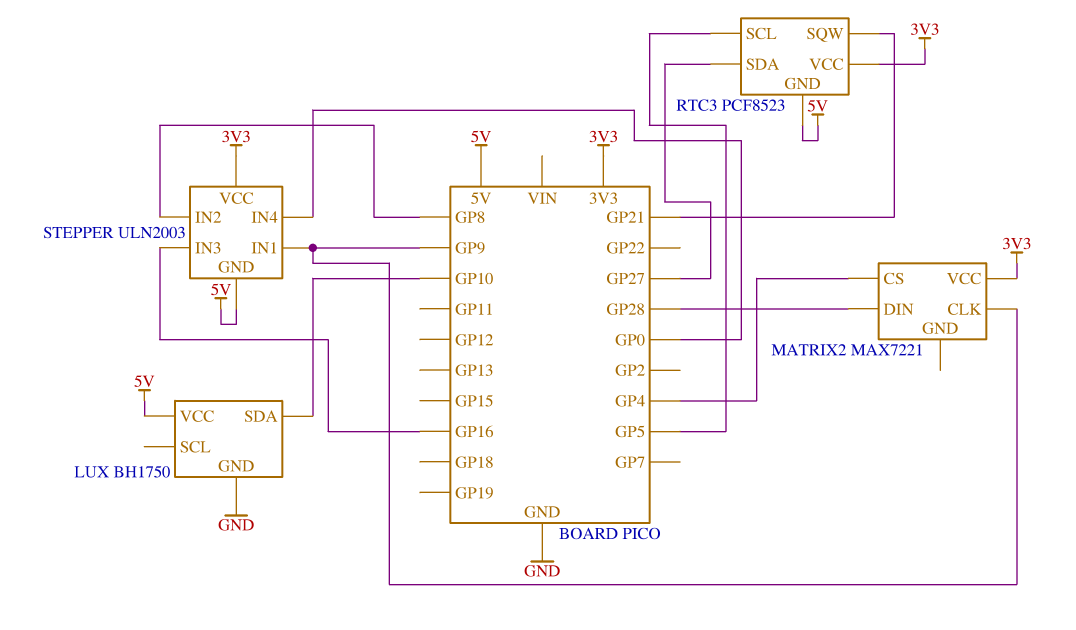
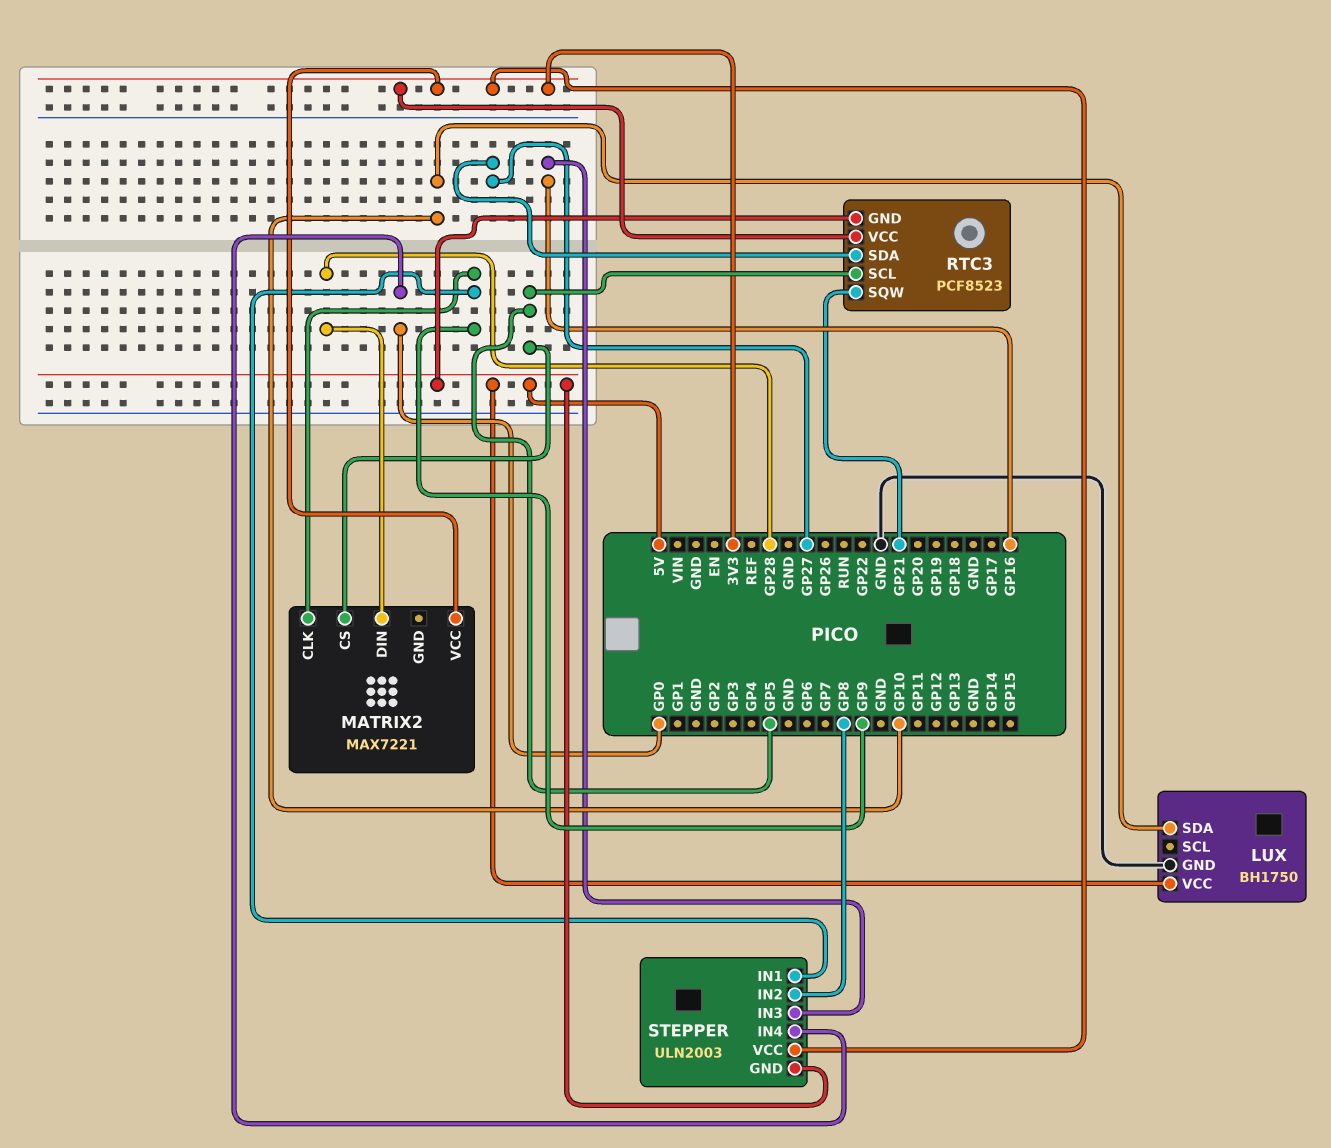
MATRIX2 pin CS: GP4 -> GP5

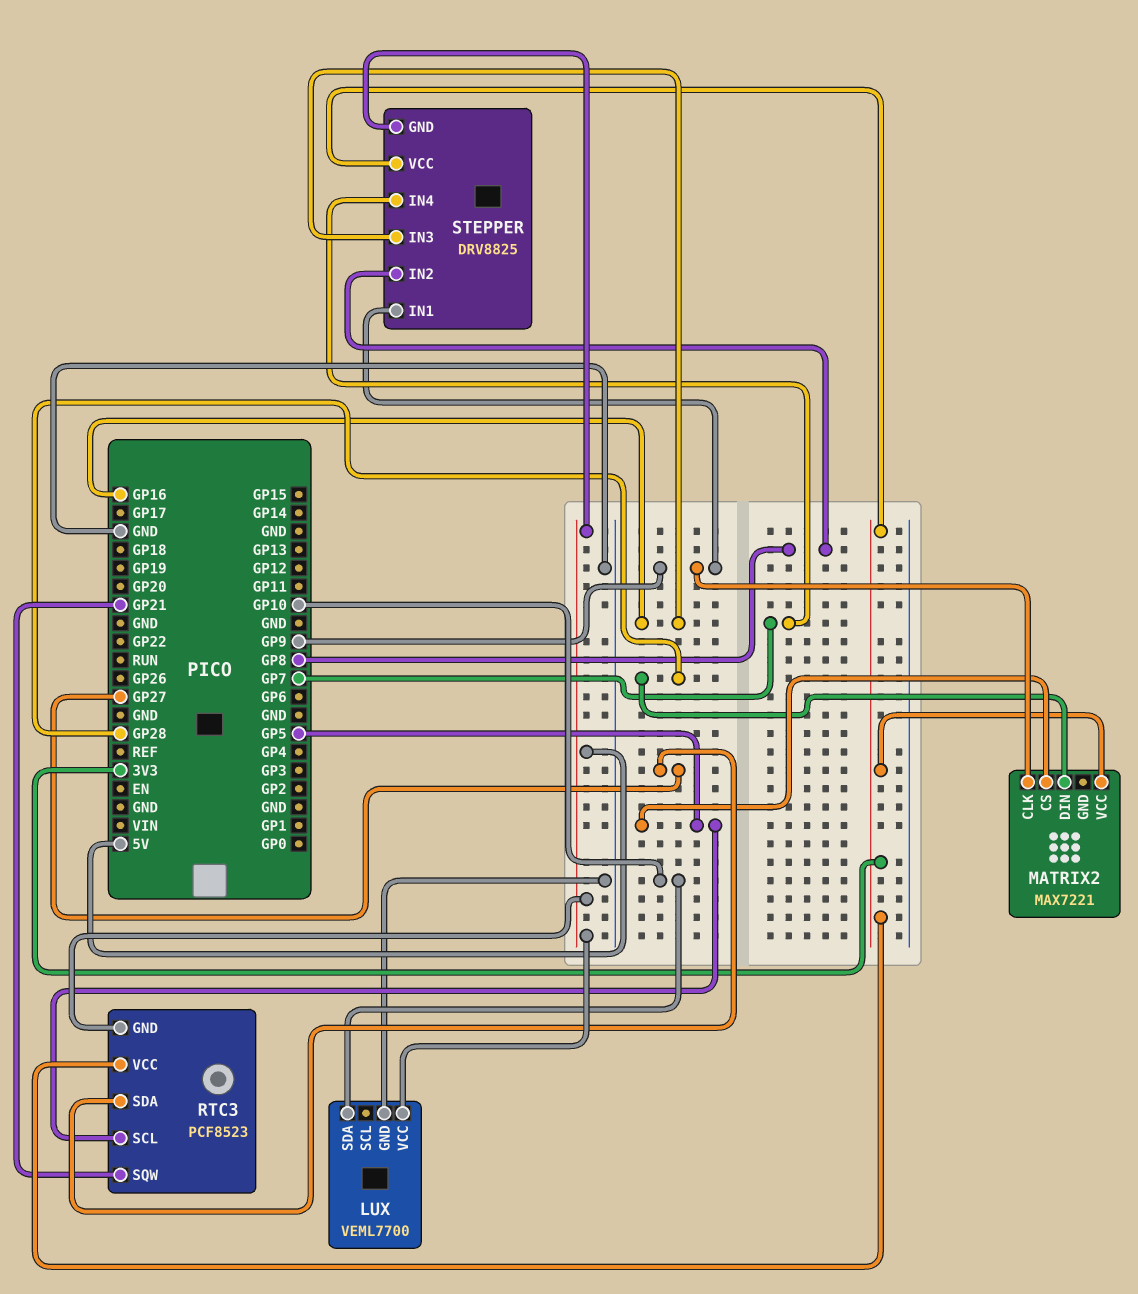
LUX: BH1750 -> VEML7700
STEPPER: ULN2003 -> DRV8825
STEPPER pin IN4: GP0 -> GP7

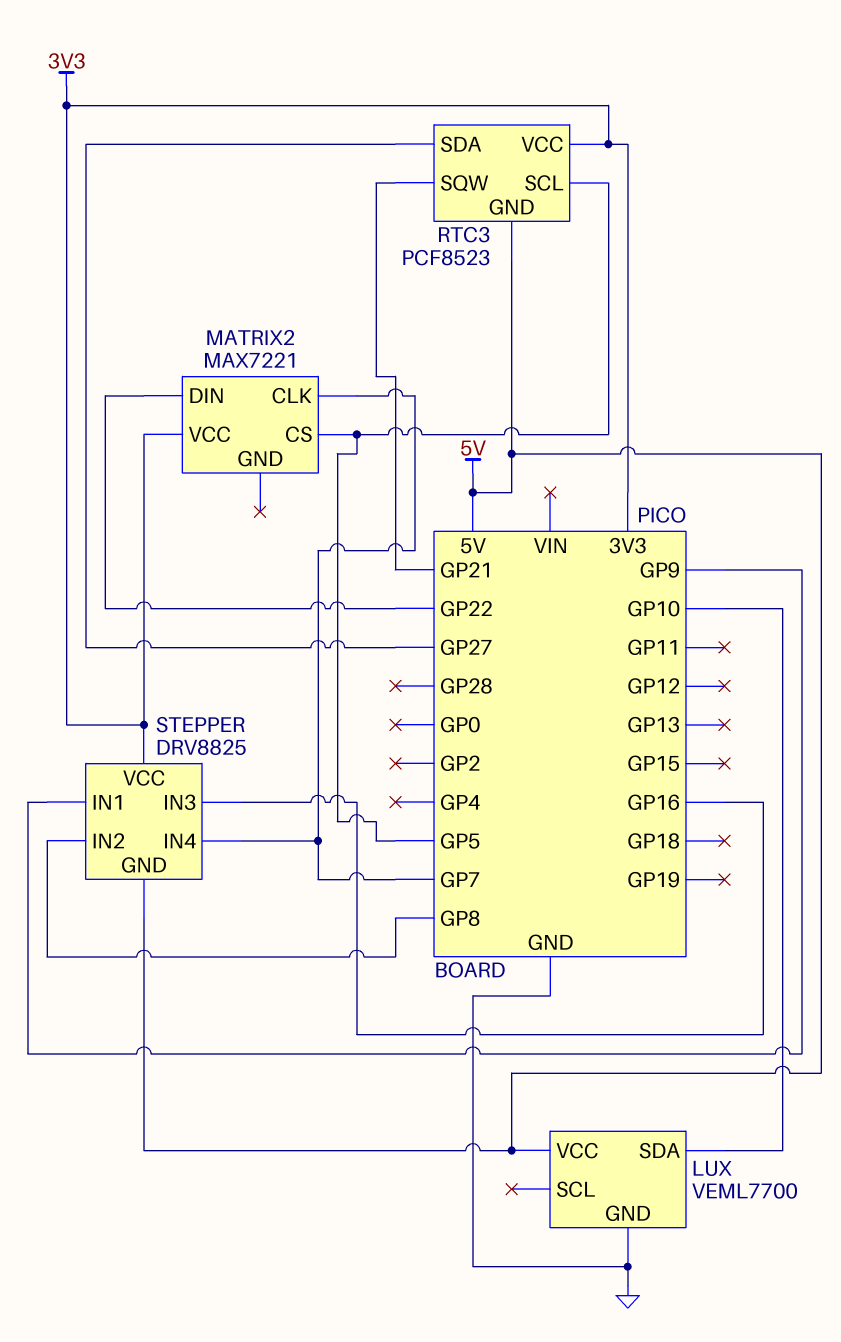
MATRIX2 pin CLK: GP9 -> GP7
MATRIX2 pin DIN: GP28 -> GP22

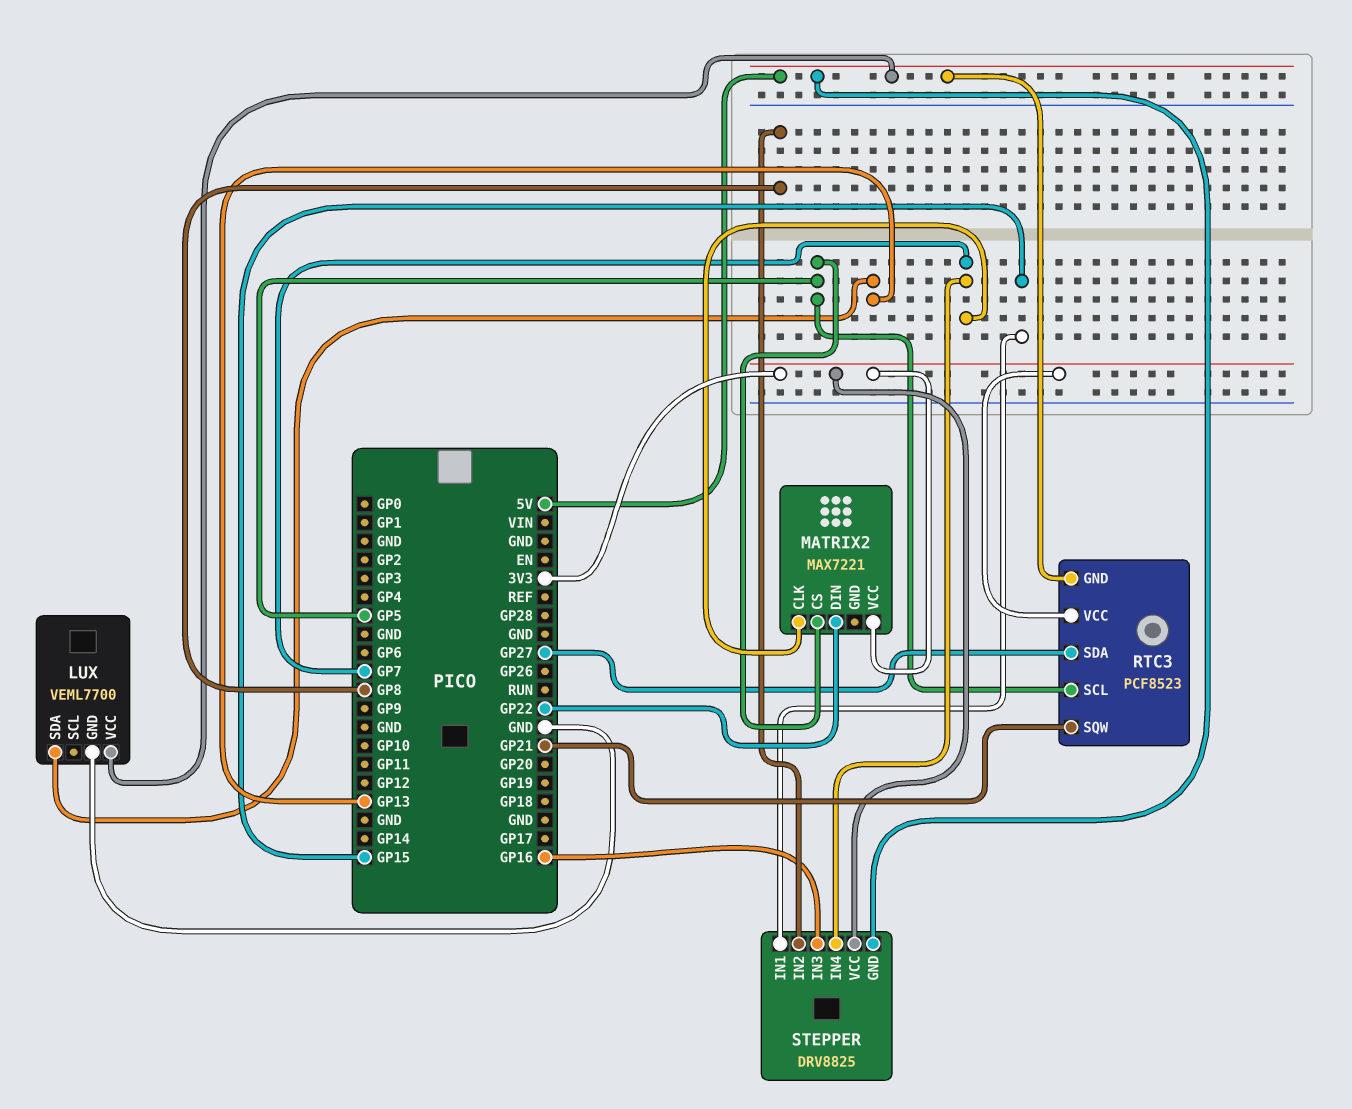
LUX pin SDA: GP10 -> GP13
STEPPER pin IN1: GP9 -> GP15

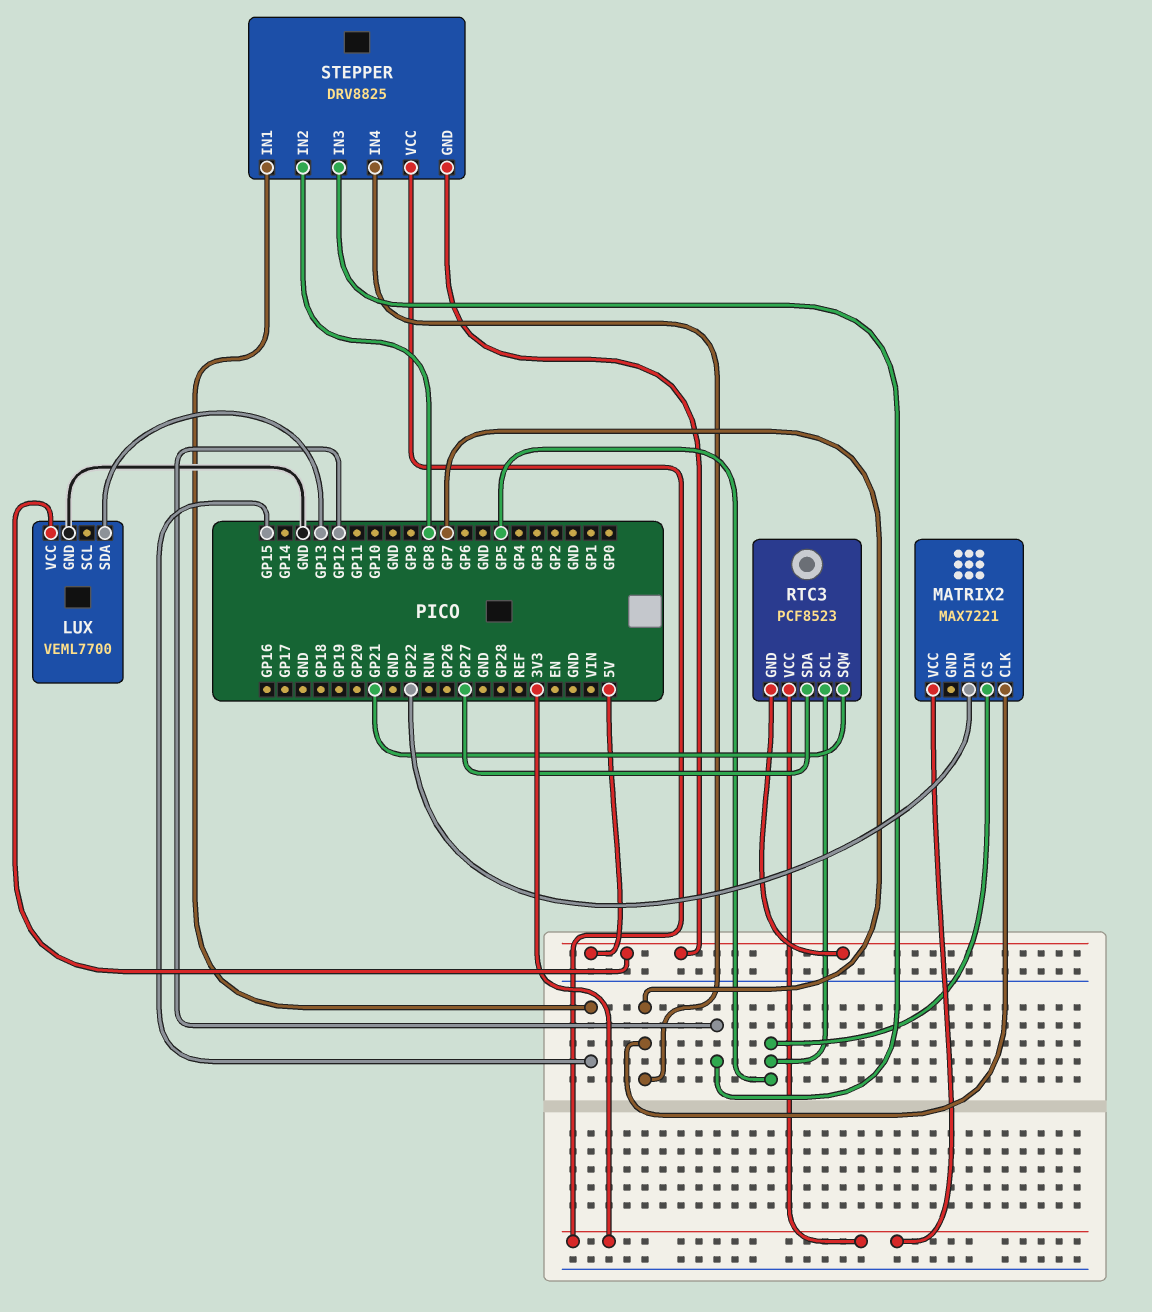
STEPPER pin IN3: GP16 -> GP12

